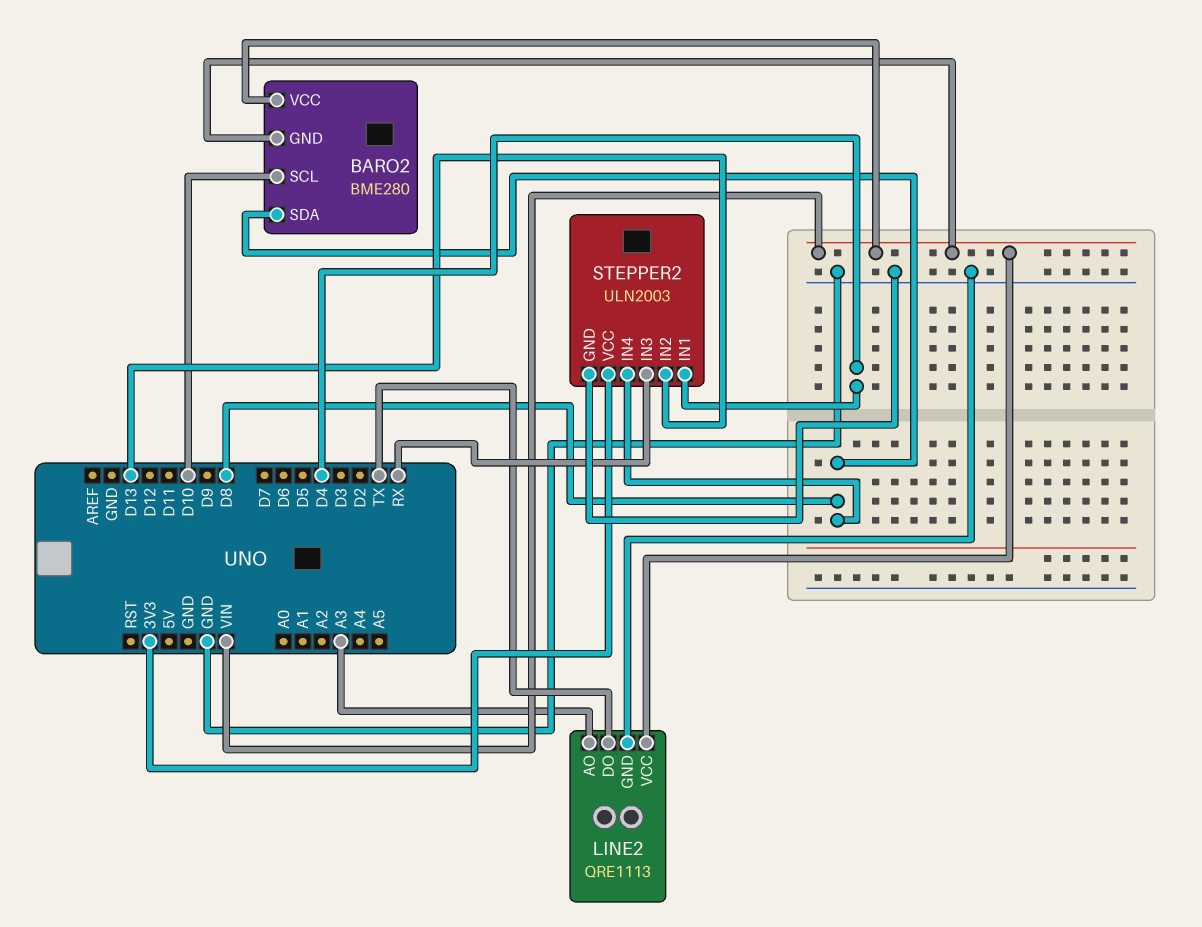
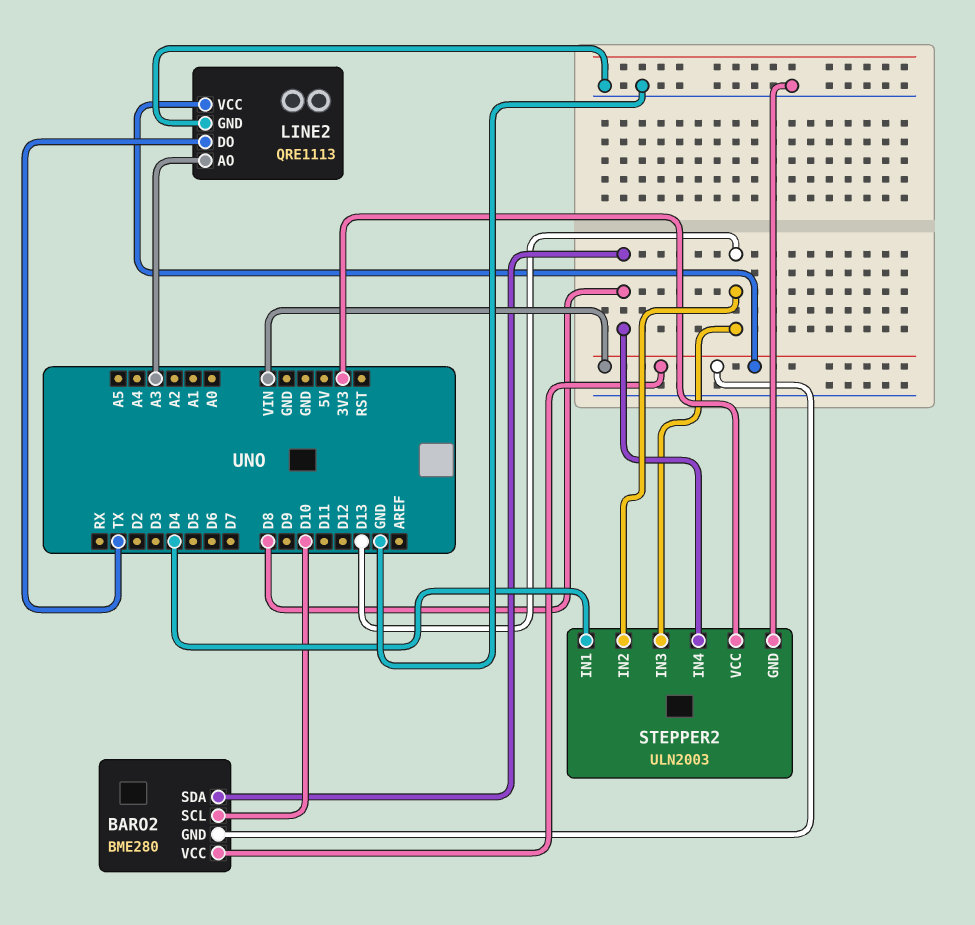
STEPPER2 pin IN3: RX -> D13

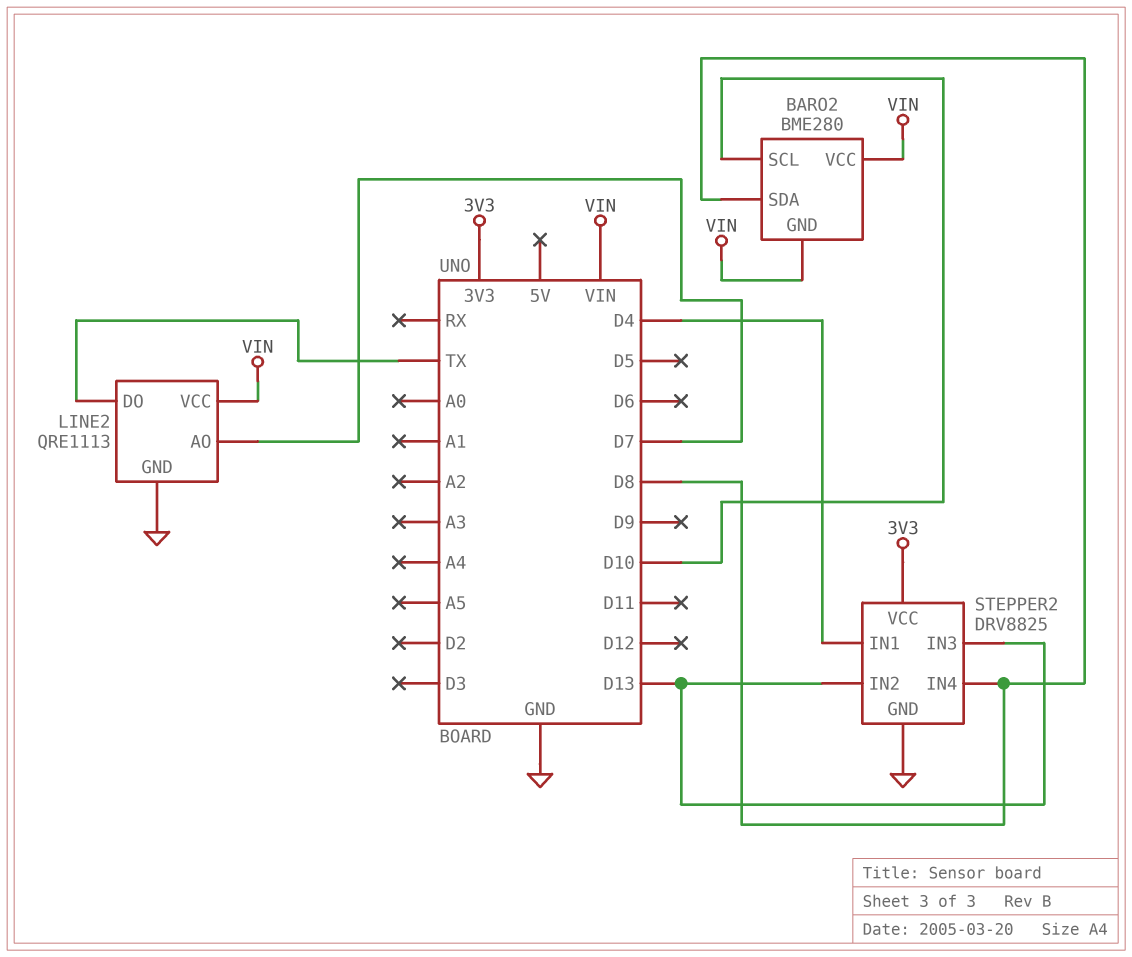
LINE2 pin AO: A3 -> D7
STEPPER2: ULN2003 -> DRV8825

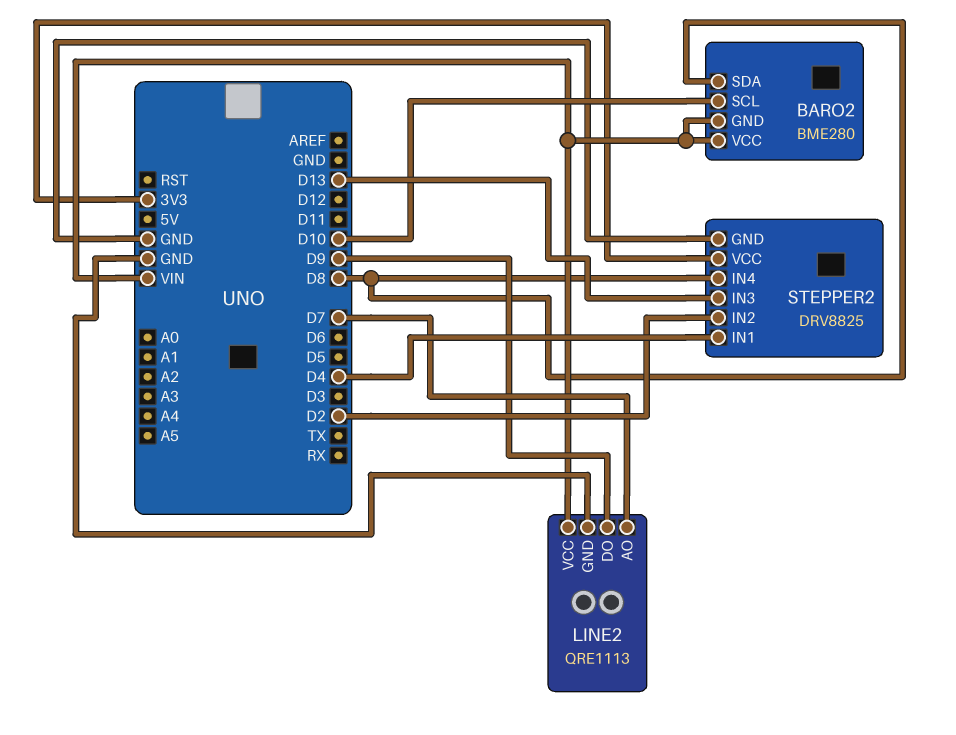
LINE2 pin DO: TX -> D9
STEPPER2 pin IN2: D13 -> D2

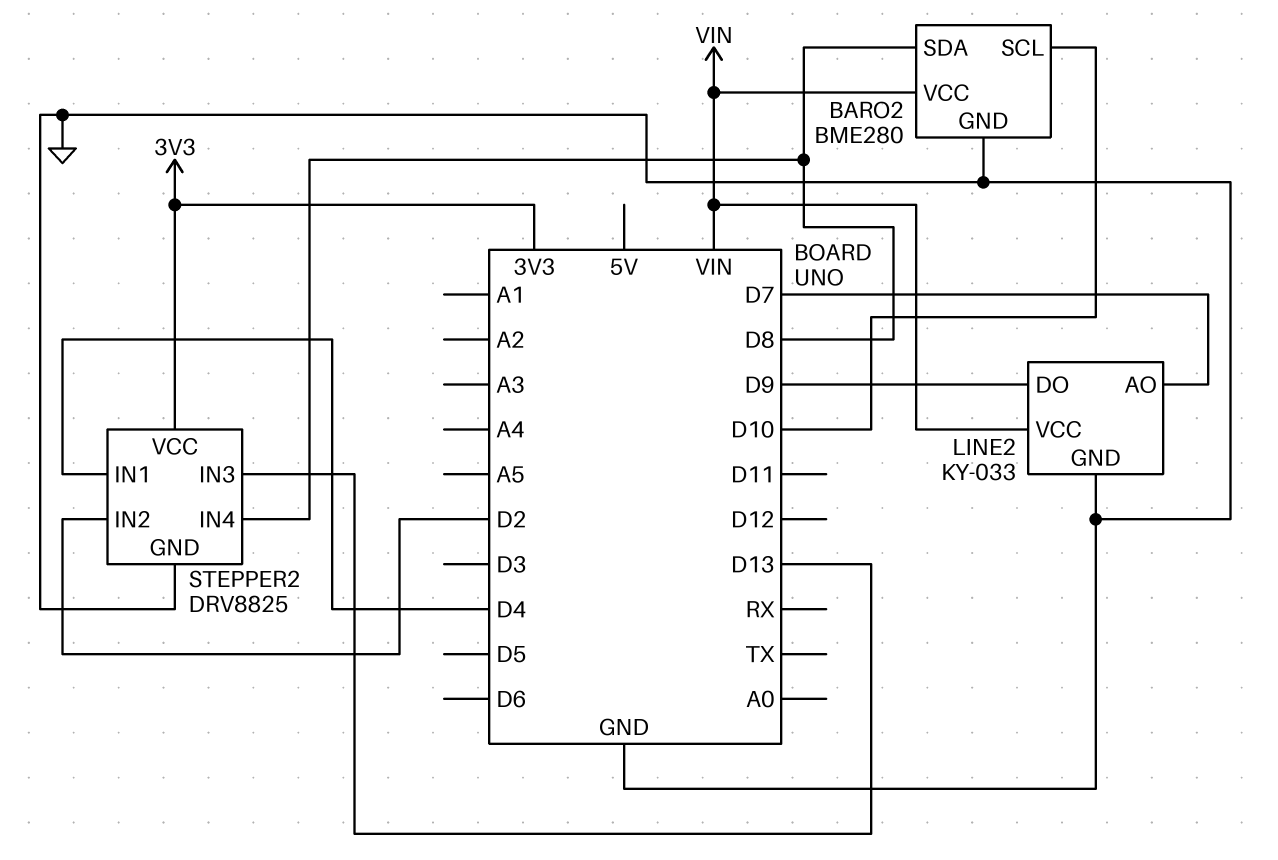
BARO2 pin GND: VIN -> GND
LINE2: QRE1113 -> KY-033

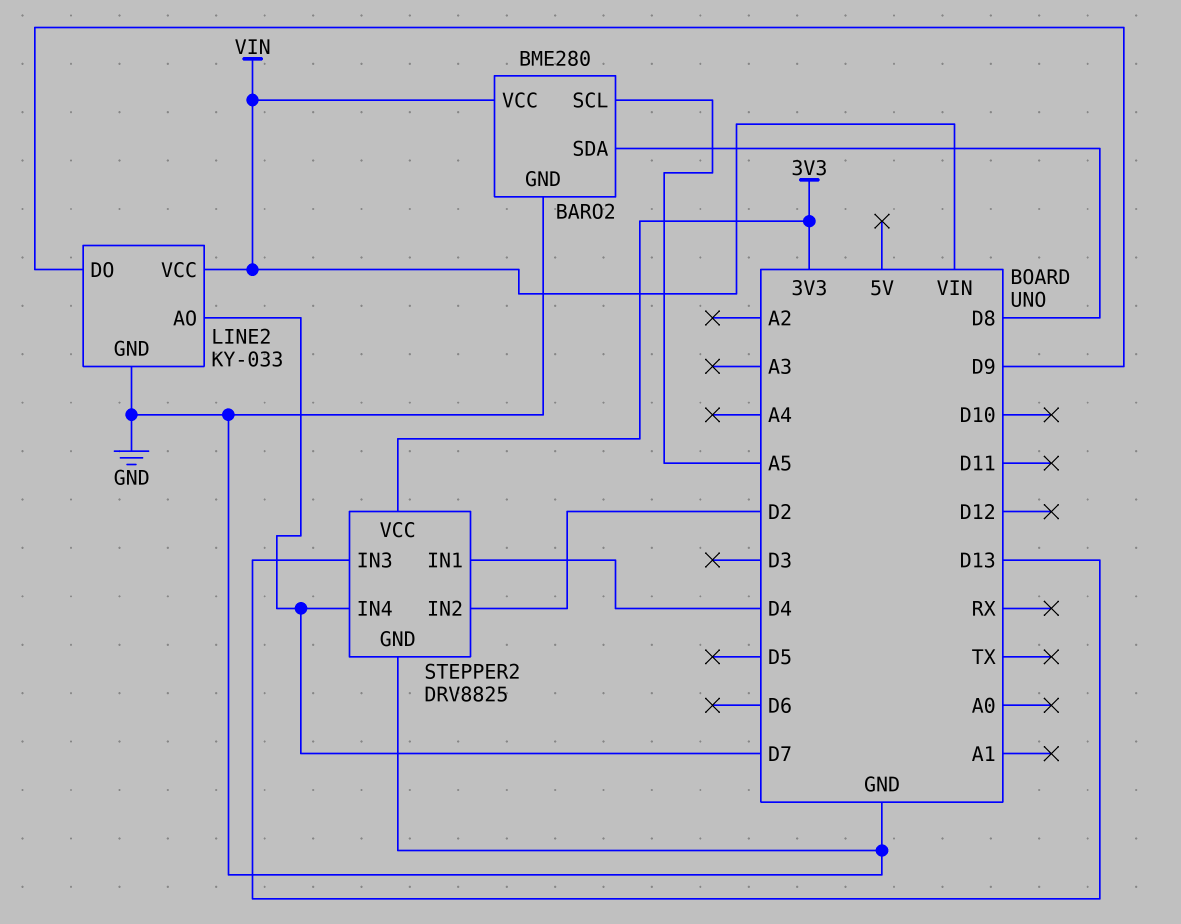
BARO2 pin SCL: D10 -> A5
STEPPER2 pin IN4: D8 -> D7

